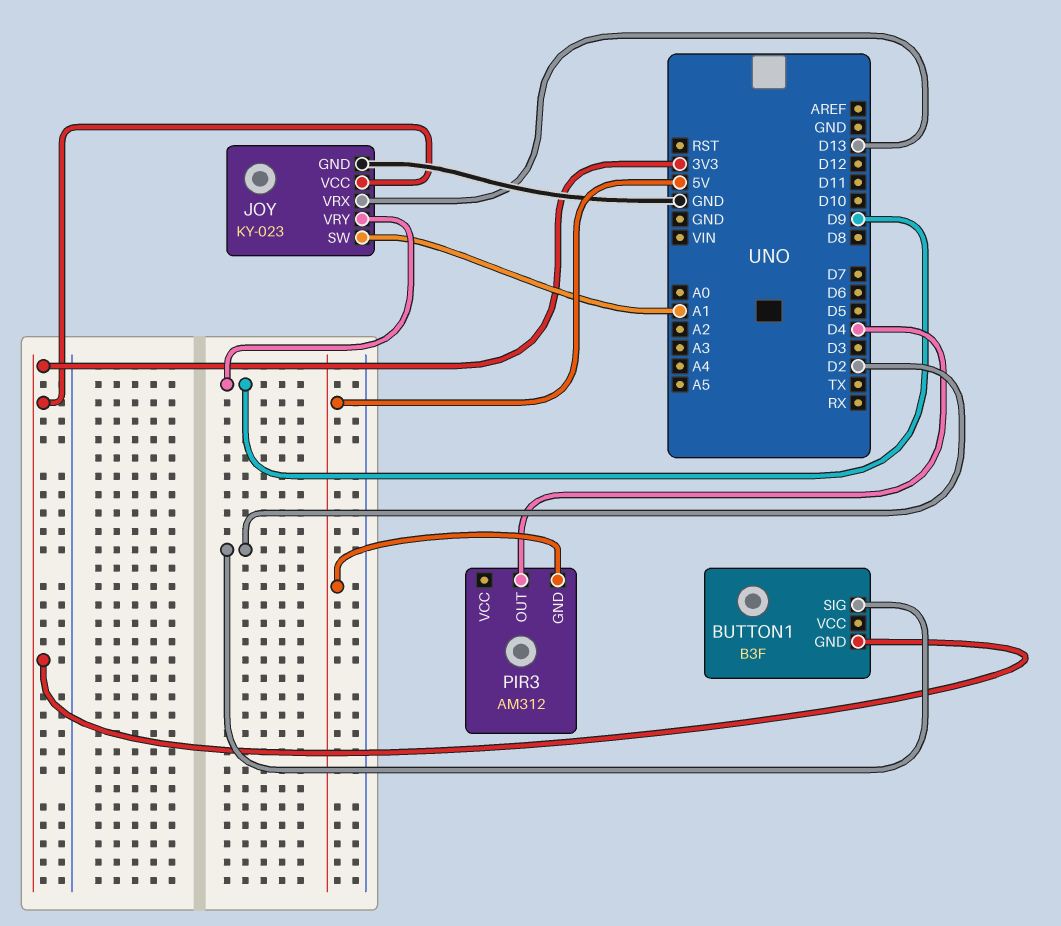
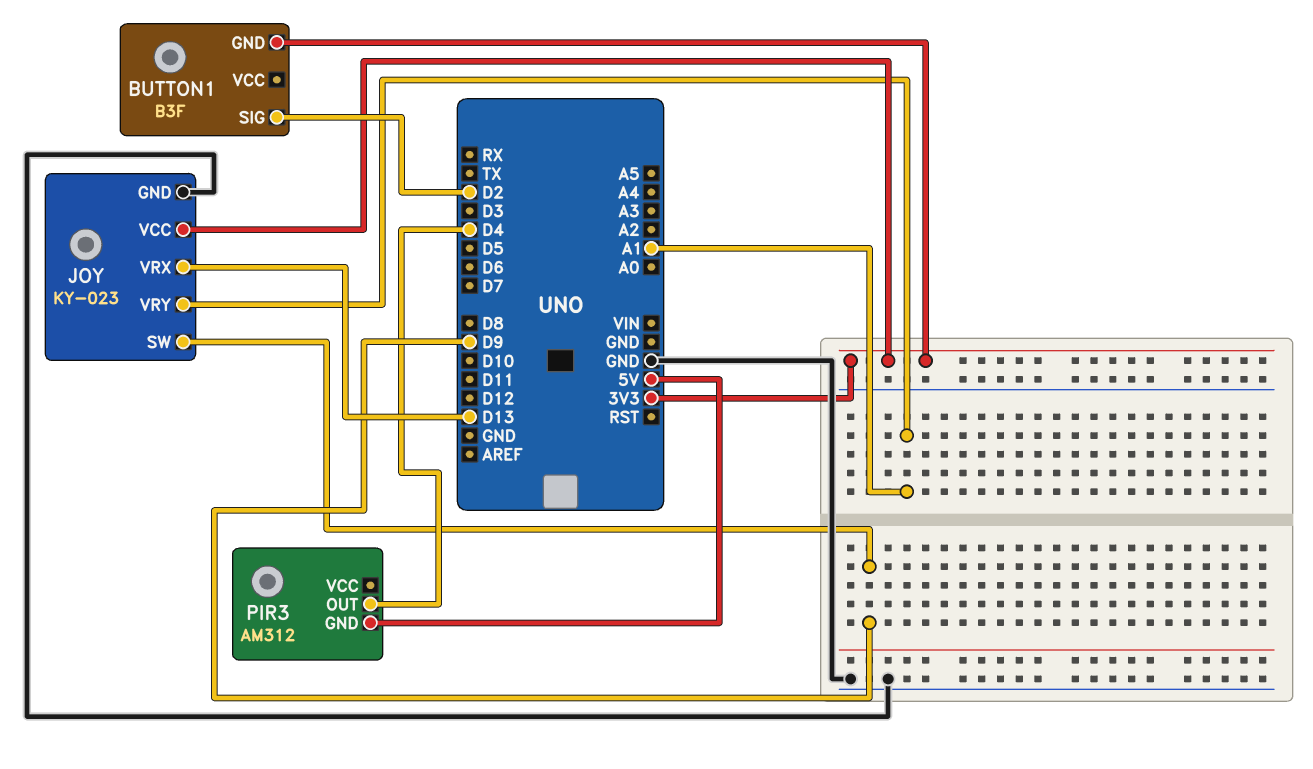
JOY pin SW: A1 -> D9
JOY pin VRY: D9 -> A1

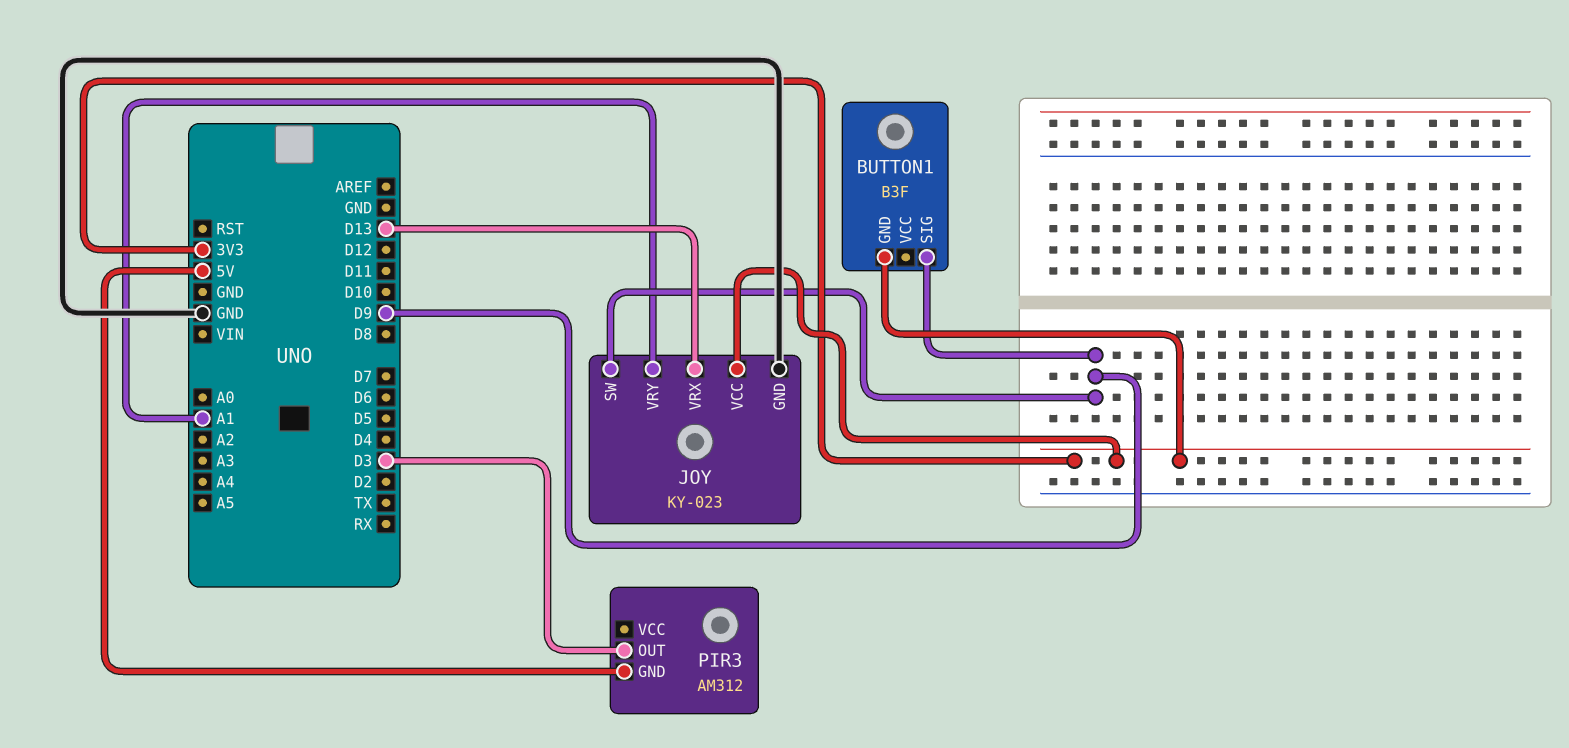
BUTTON1 pin SIG: D2 -> D9
PIR3 pin OUT: D4 -> D3

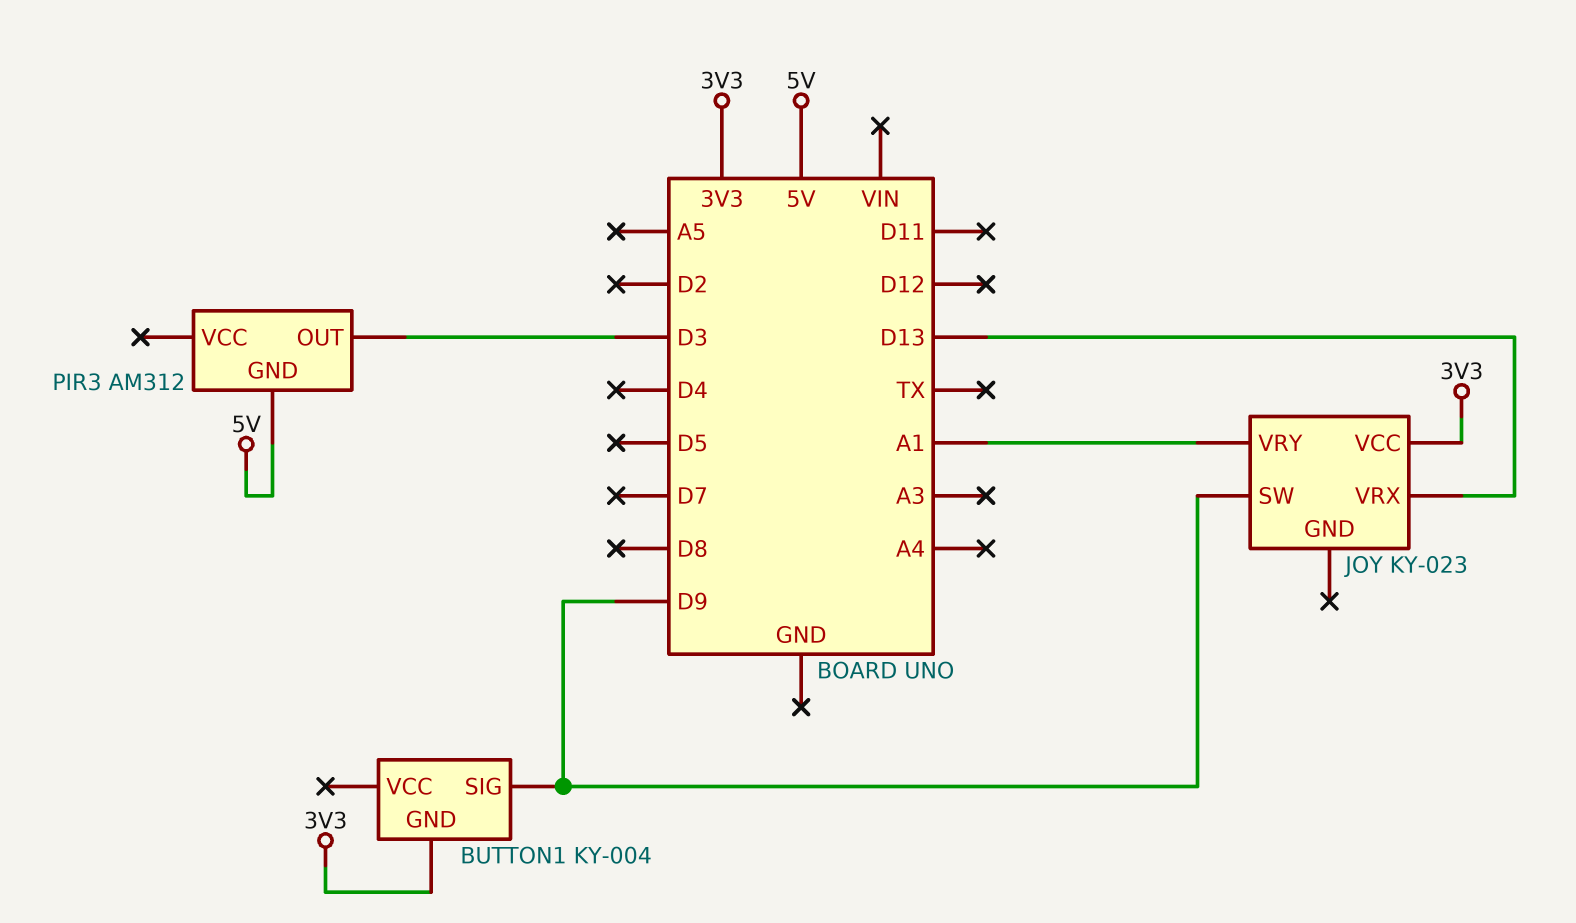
BUTTON1: B3F -> KY-004
JOY pin GND: GND -> none

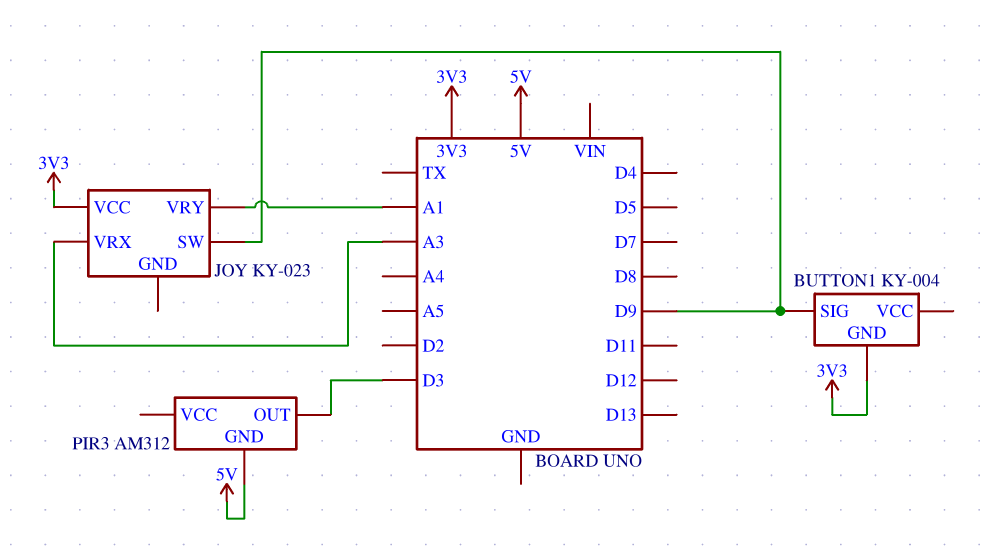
JOY pin VRX: D13 -> A3

